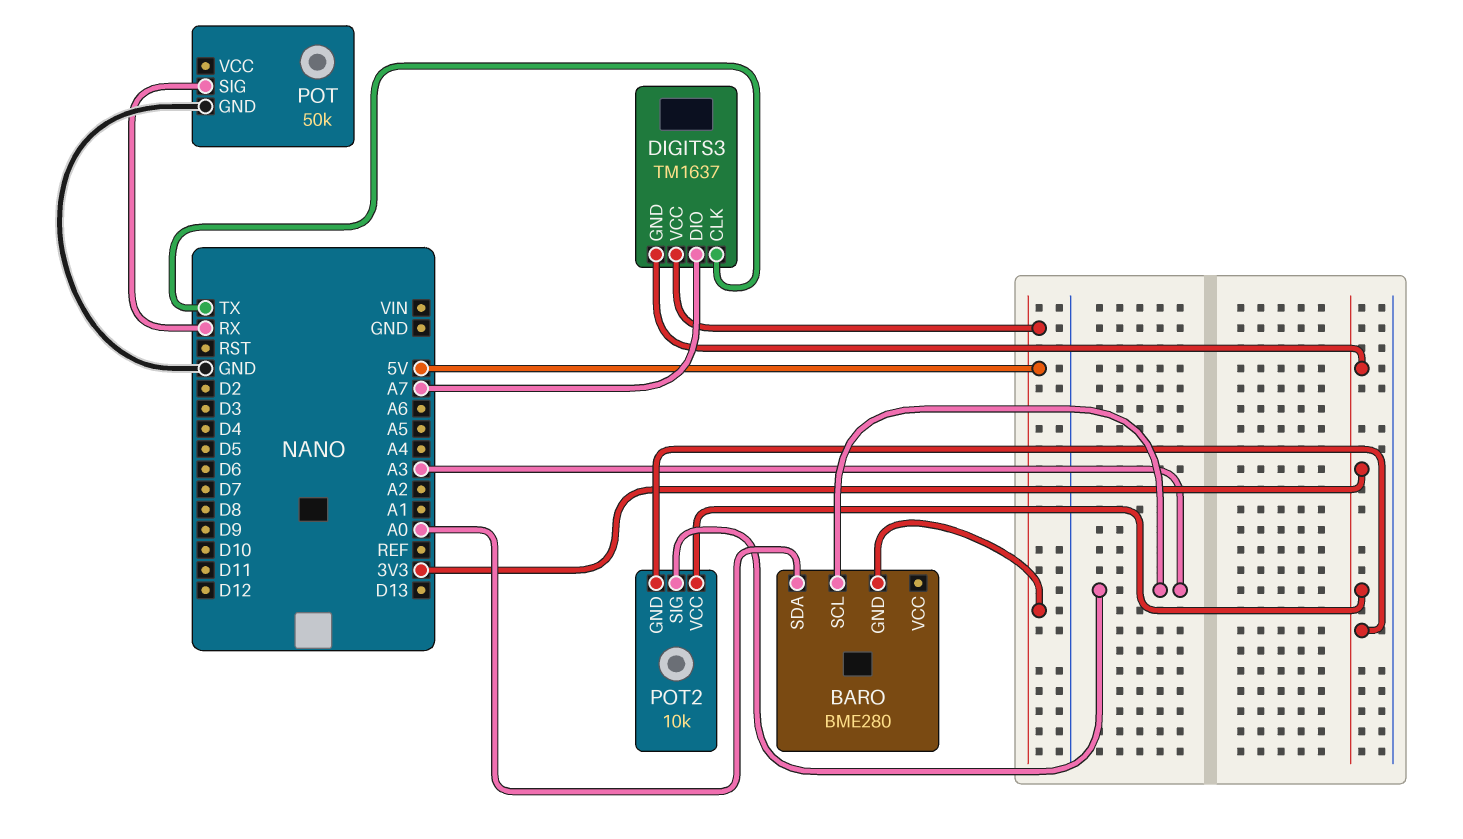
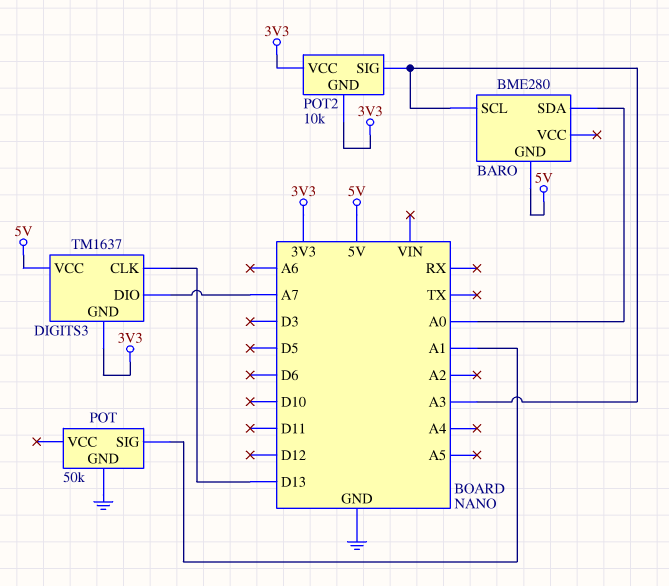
DIGITS3 pin CLK: TX -> D13
POT pin SIG: RX -> A1

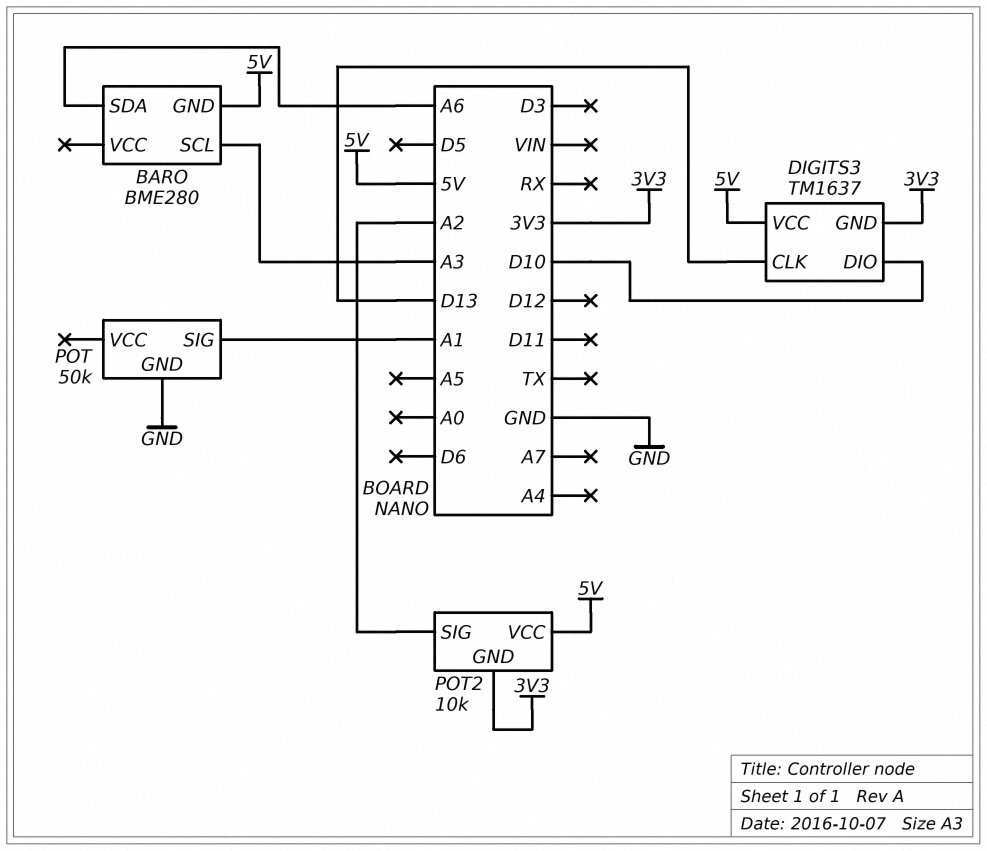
BARO pin SDA: A0 -> A6
DIGITS3 pin DIO: A7 -> D10
POT2 pin SIG: A3 -> A2
POT2 pin VCC: 3V3 -> 5V

